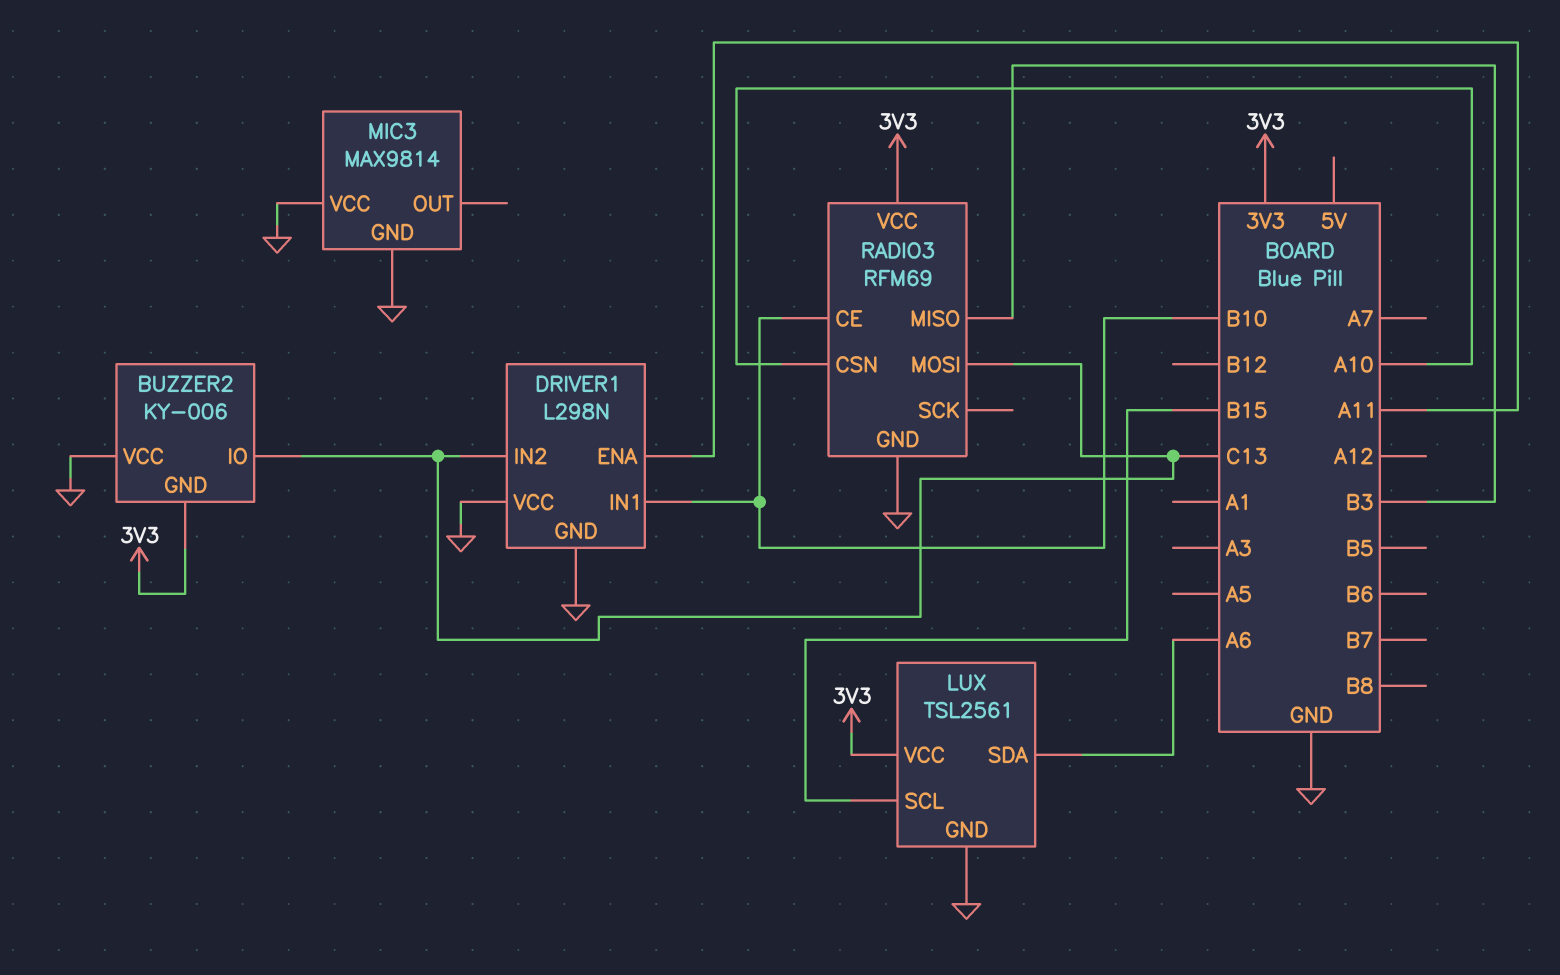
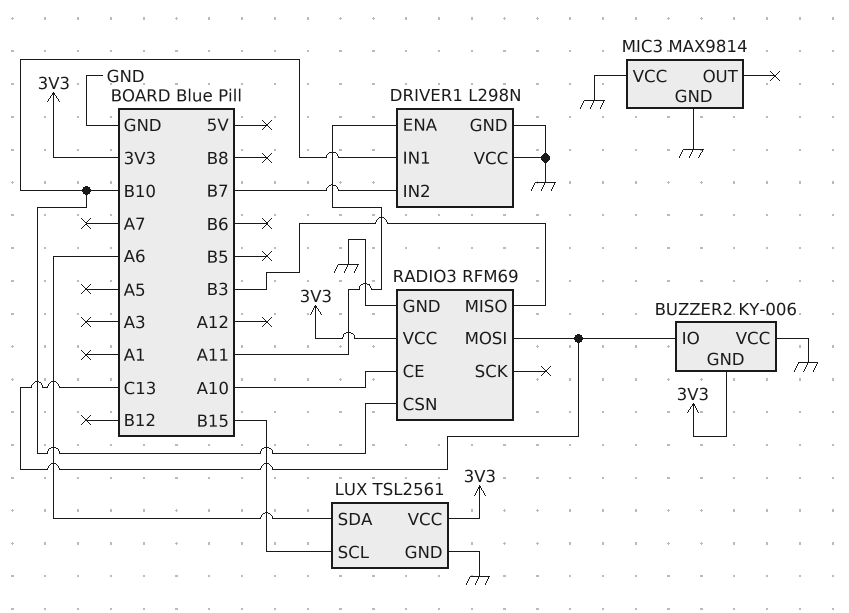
DRIVER1 pin IN2: C13 -> B7
RADIO3 pin CE: B10 -> A10
RADIO3 pin CSN: A10 -> B10

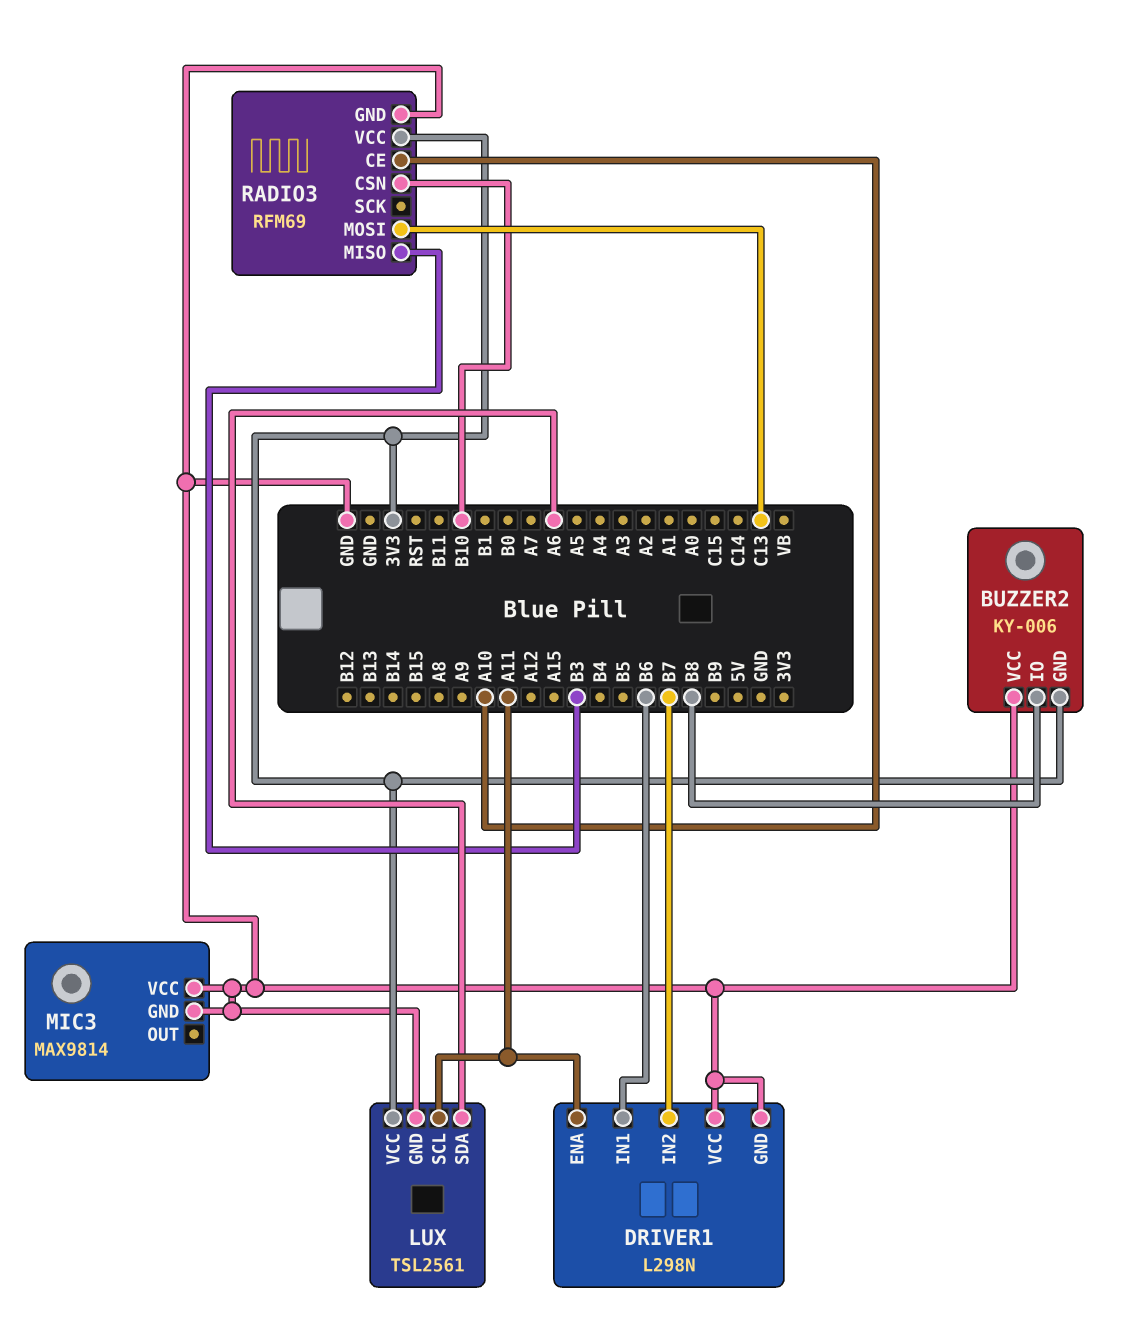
BUZZER2 pin IO: C13 -> B8
DRIVER1 pin IN1: B10 -> B6
LUX pin SCL: B15 -> A11

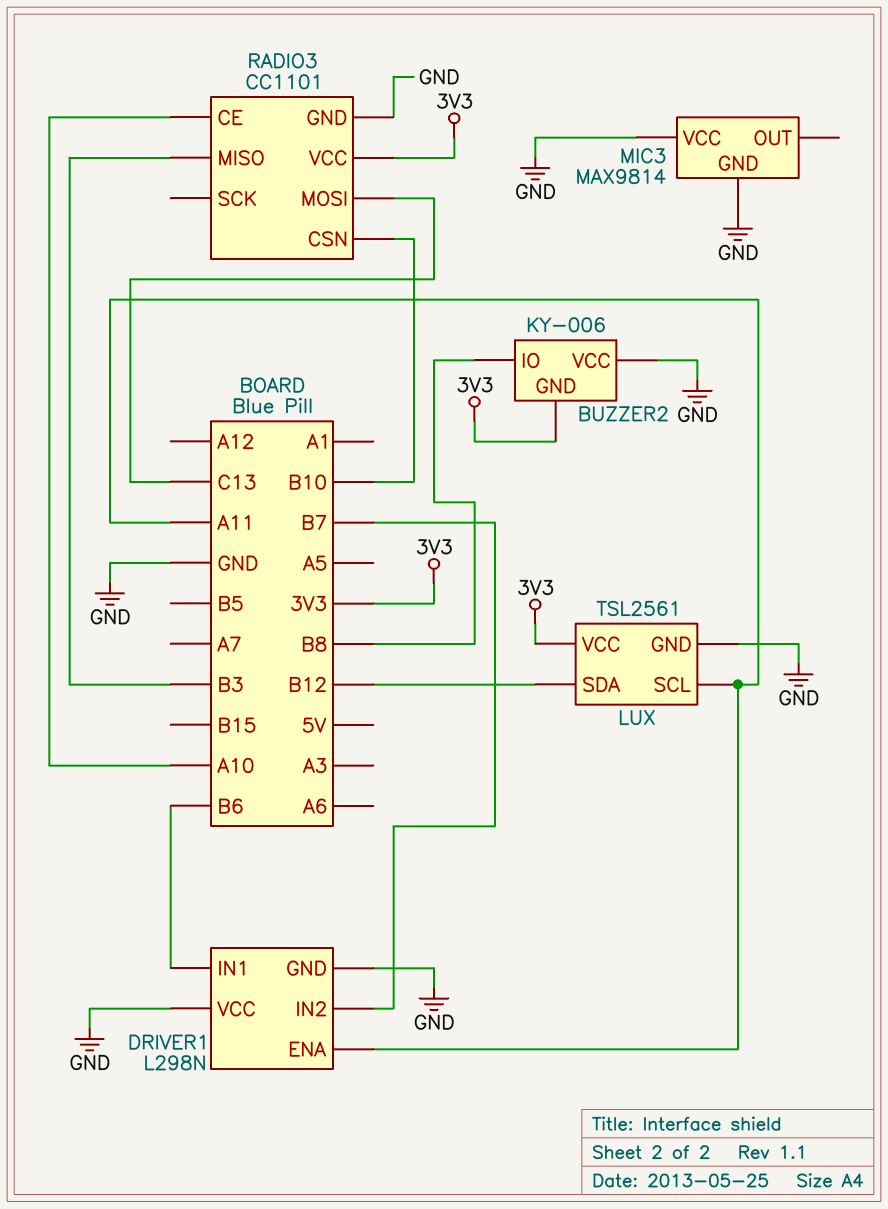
LUX pin SDA: A6 -> B12
RADIO3: RFM69 -> CC1101

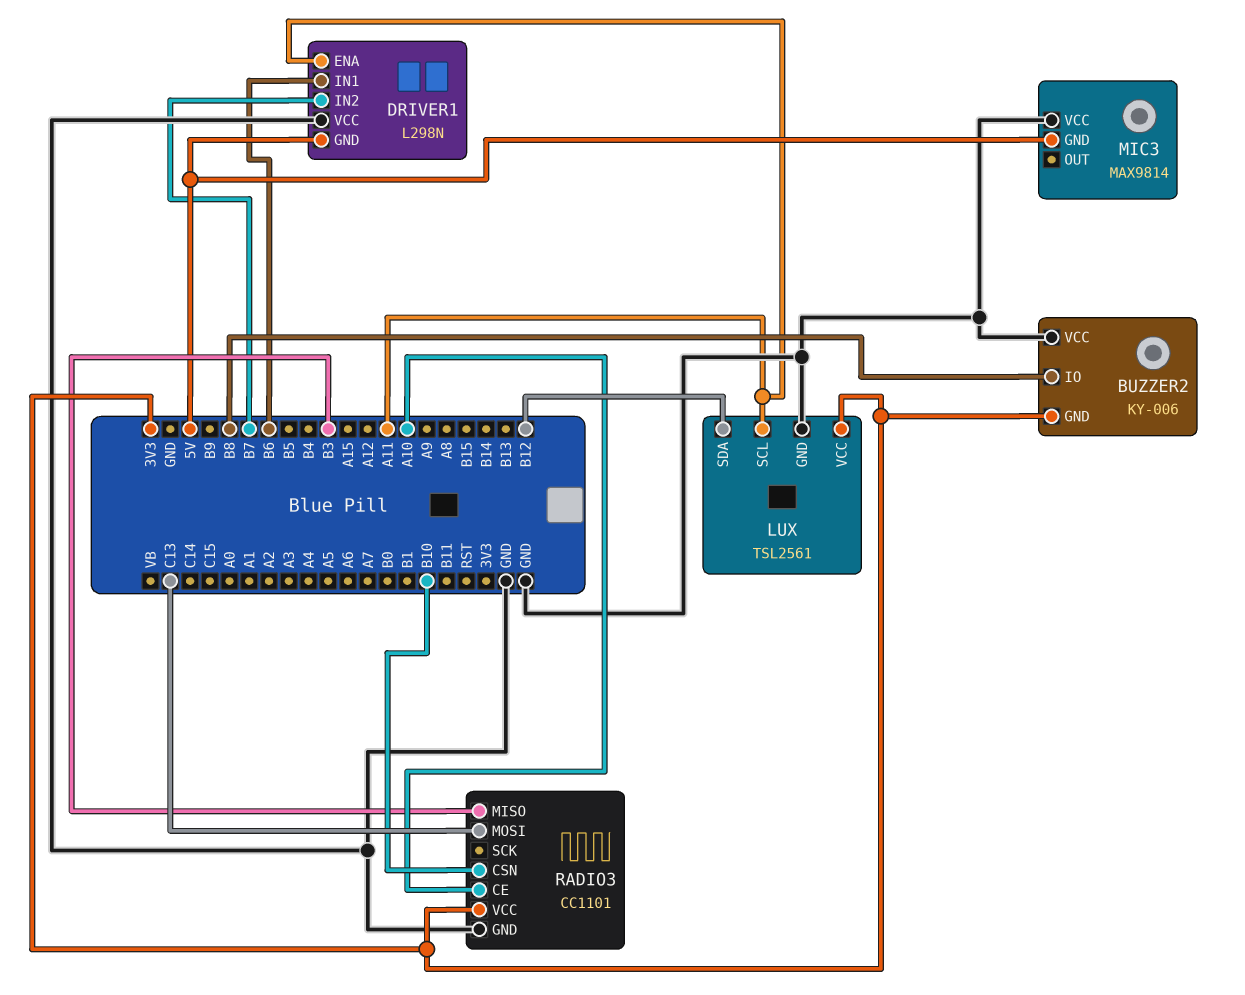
DRIVER1 pin GND: GND -> 5V
MIC3 pin GND: GND -> 5V

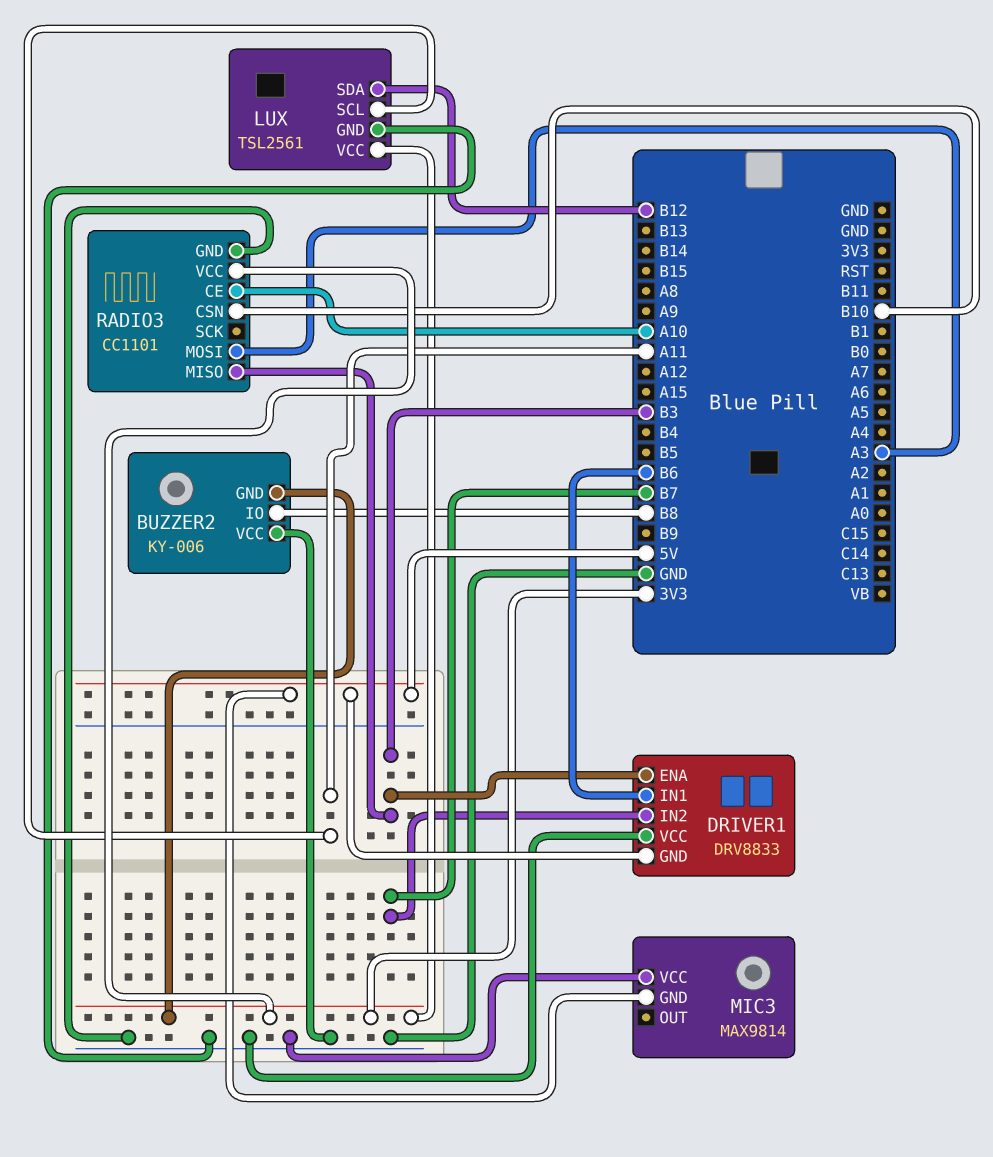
DRIVER1: L298N -> DRV8833
DRIVER1 pin ENA: A11 -> B3
RADIO3 pin MOSI: C13 -> A3

